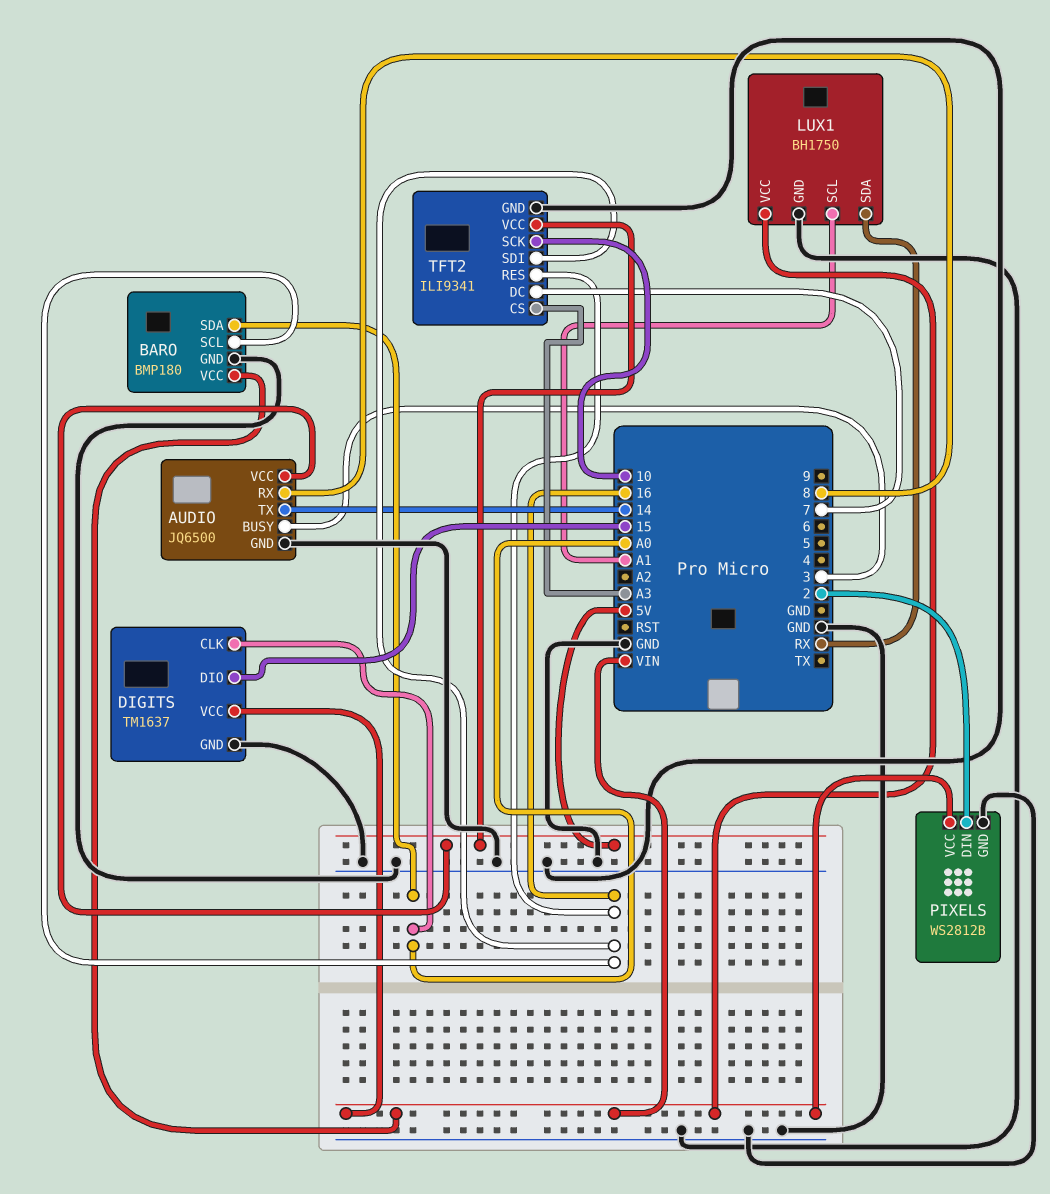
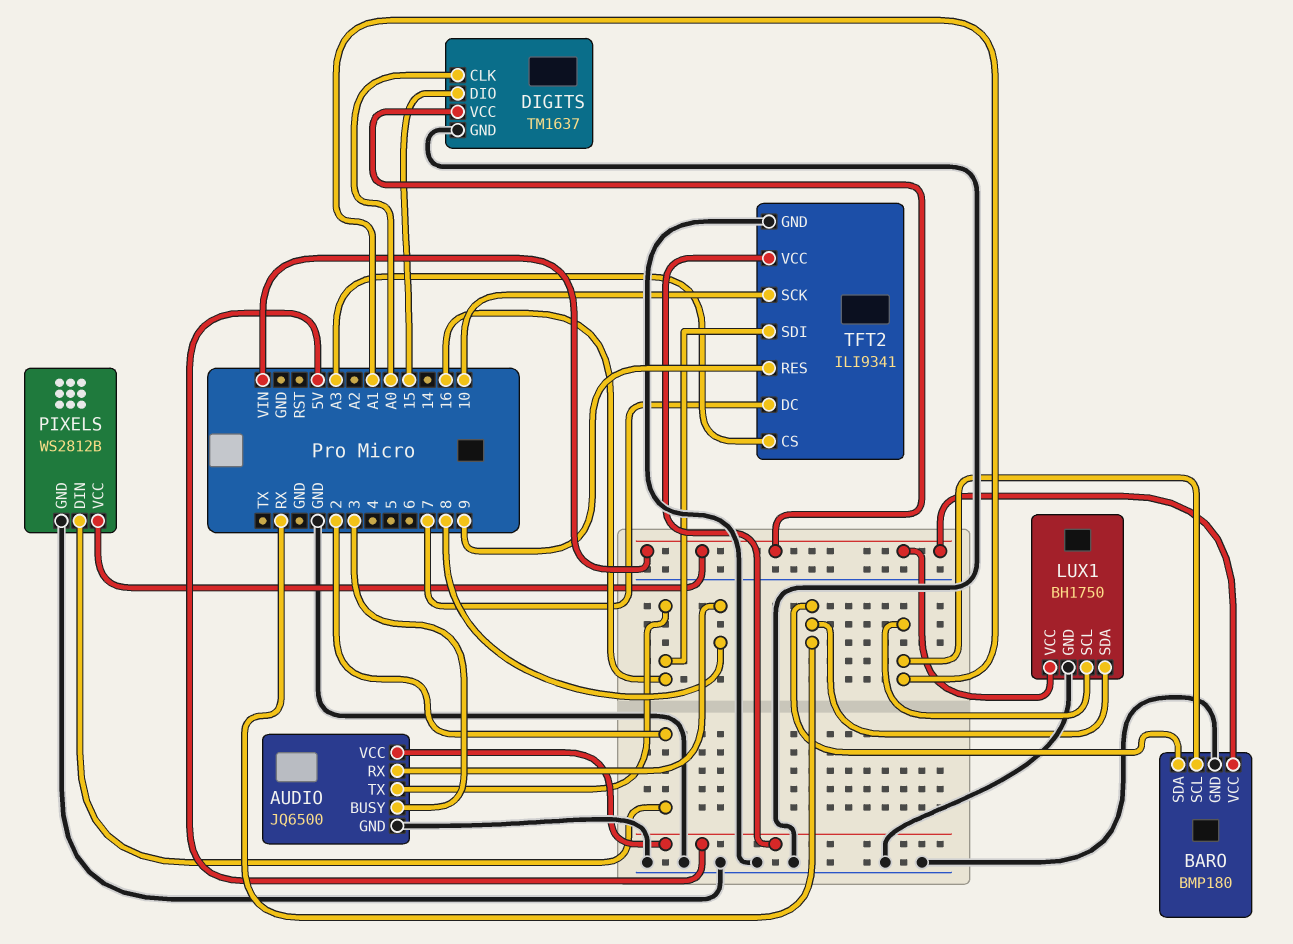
AUDIO pin TX: 14 -> 16
BARO pin SCL: 16 -> A1
BARO pin SDA: A0 -> RX
TFT2 pin RES: 16 -> 9

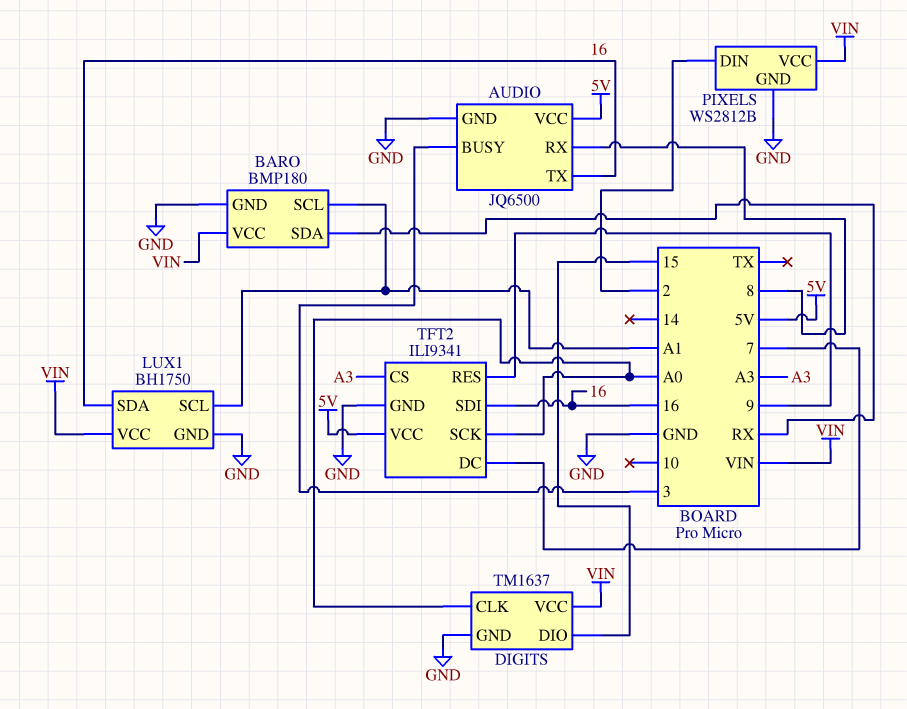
LUX1 pin SDA: RX -> 16
TFT2 pin SCK: 10 -> A0

